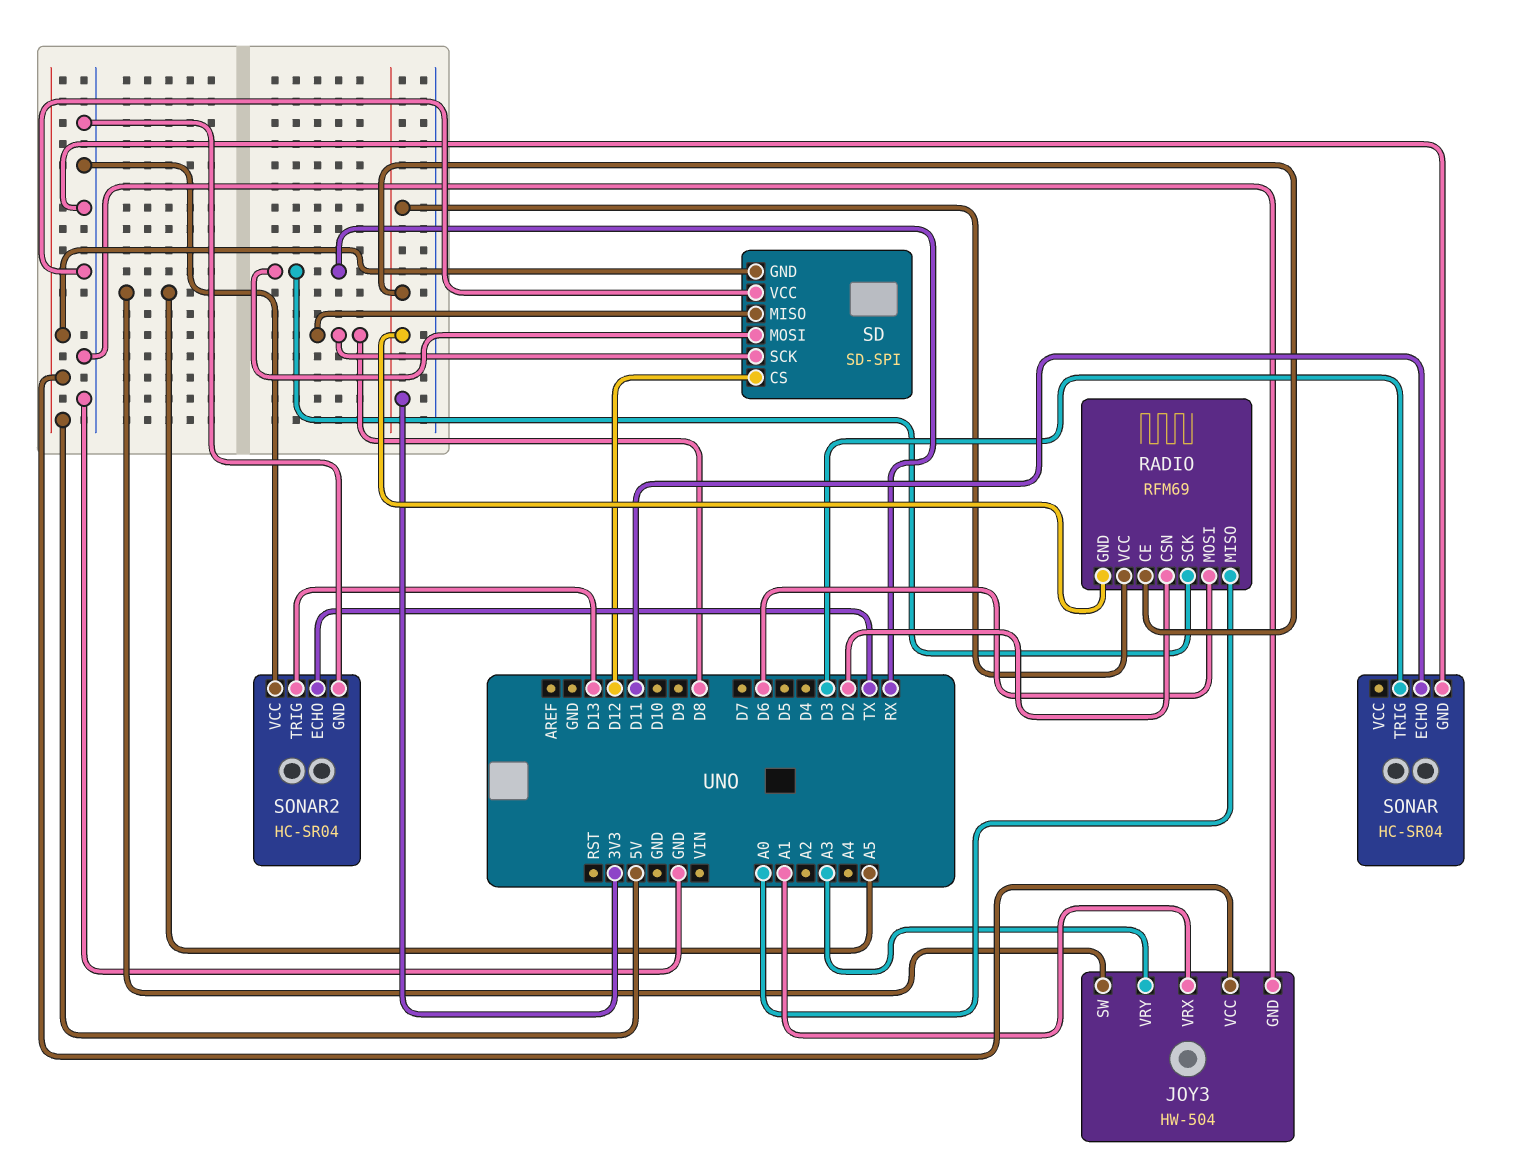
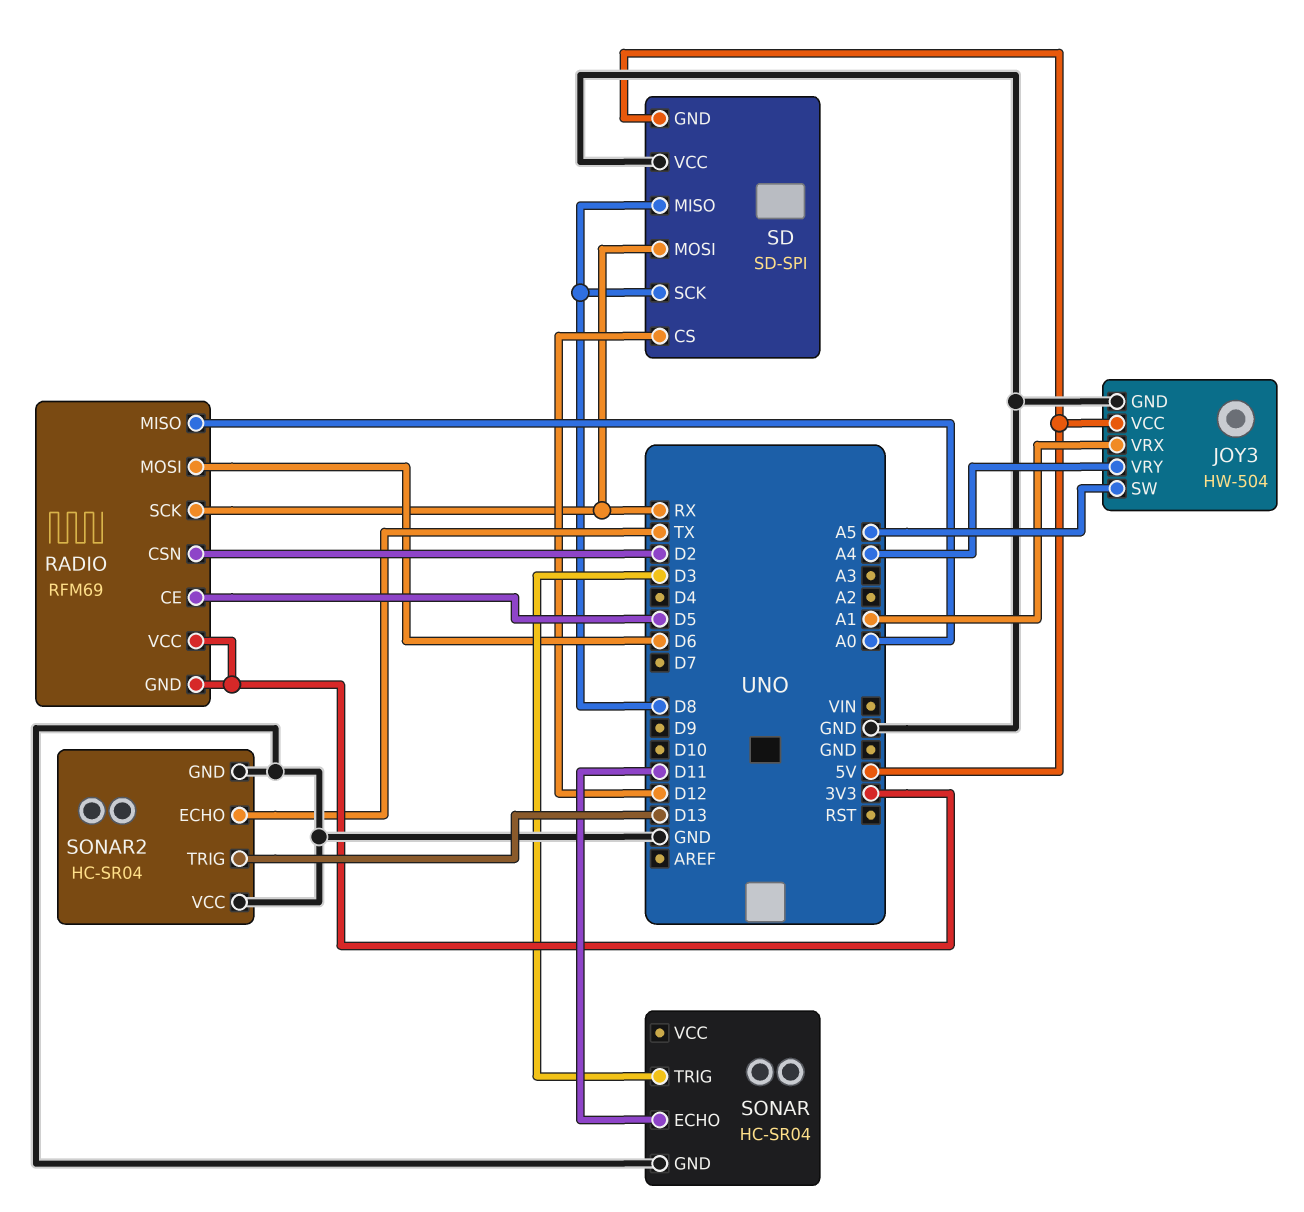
JOY3 pin VRY: A3 -> A4
RADIO pin CE: 3V3 -> D5

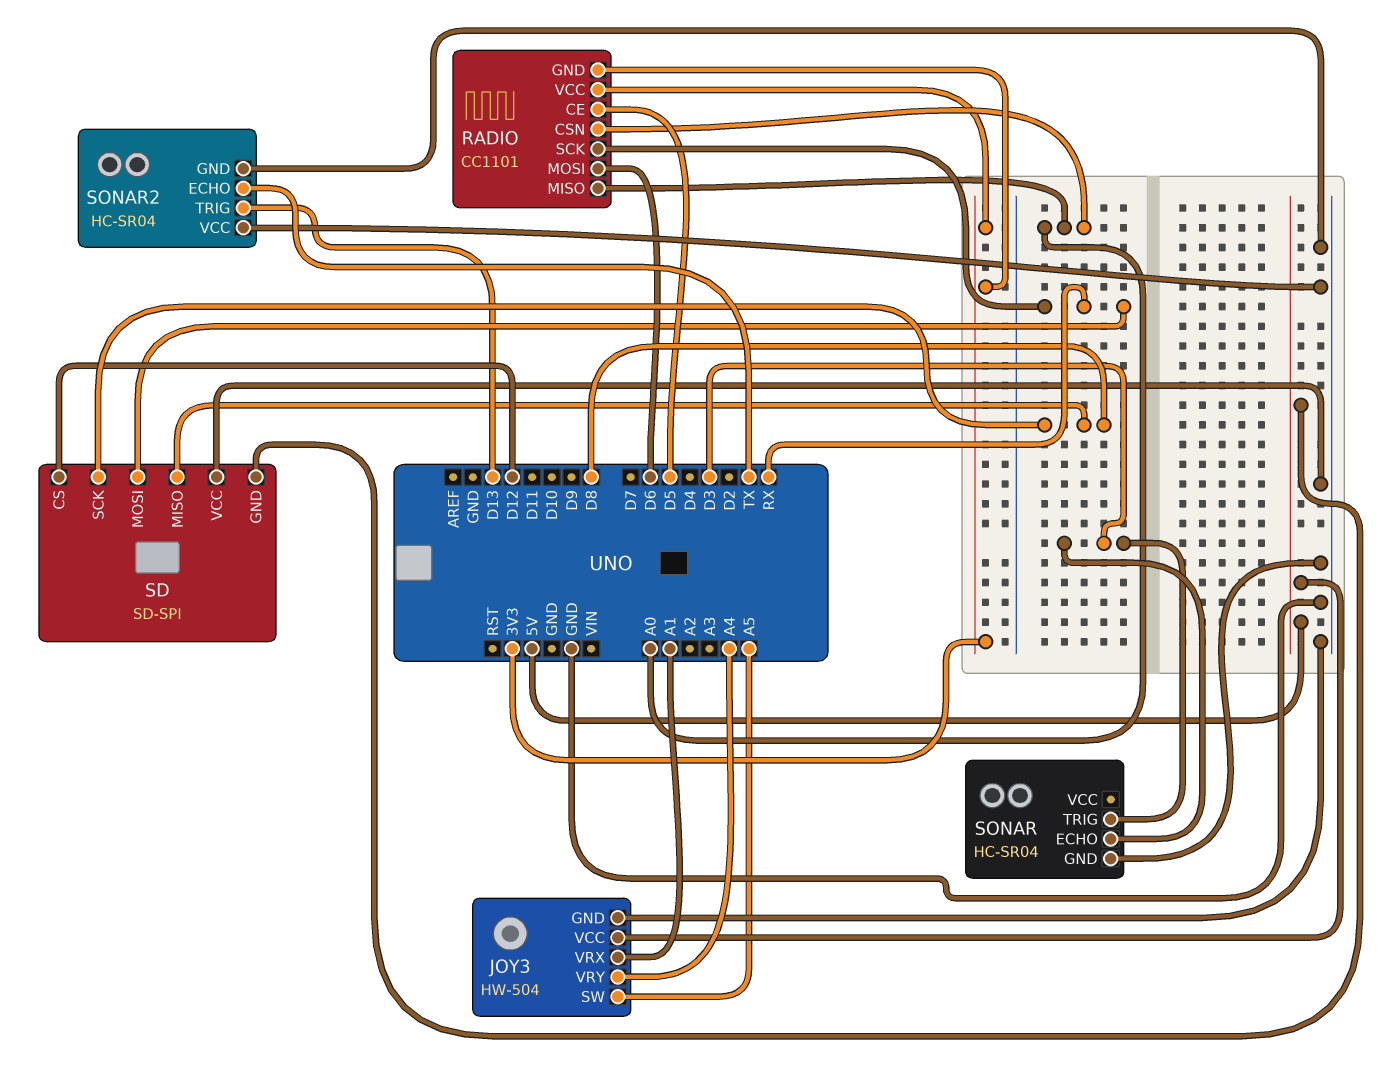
RADIO: RFM69 -> CC1101
RADIO pin CSN: D2 -> A0
SONAR pin ECHO: D11 -> D3

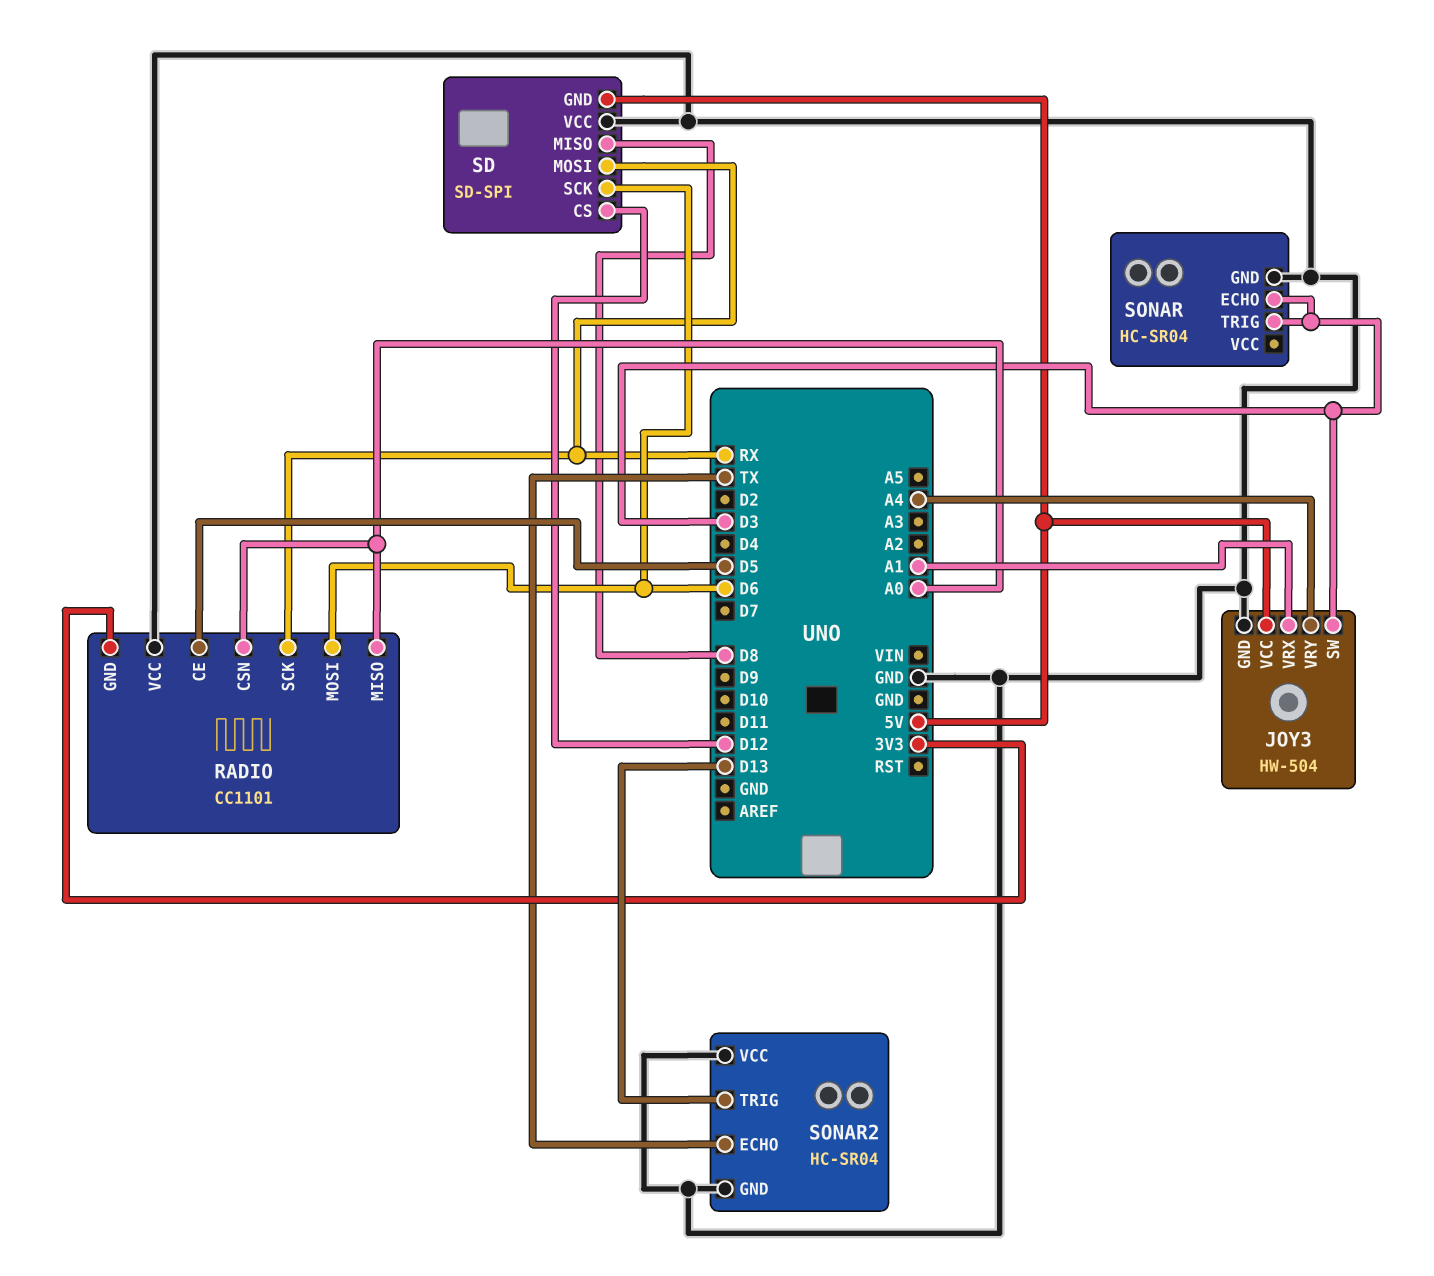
JOY3 pin SW: A5 -> D3
RADIO pin VCC: 3V3 -> GND
SD pin SCK: D8 -> D6

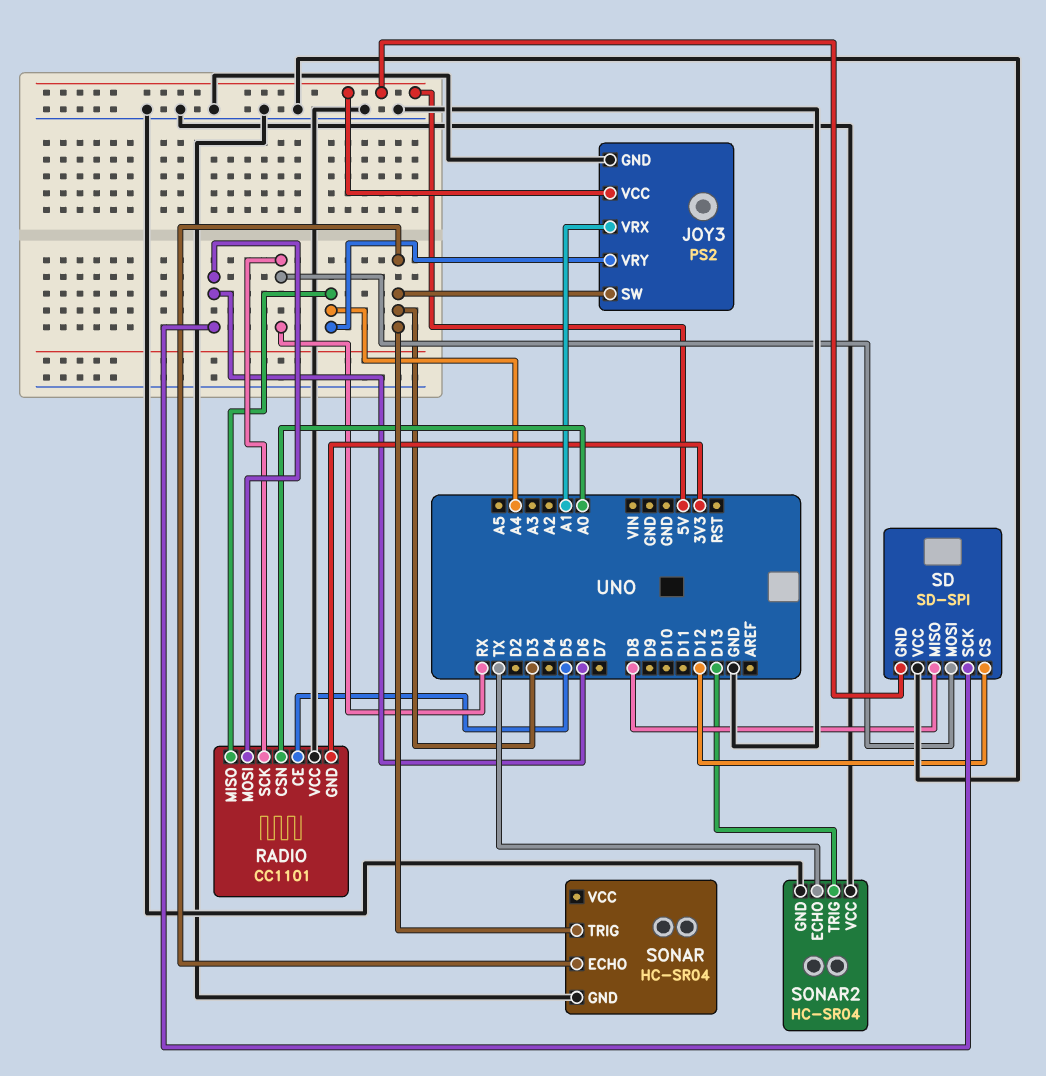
JOY3: HW-504 -> PS2
RADIO pin MISO: A0 -> A4

